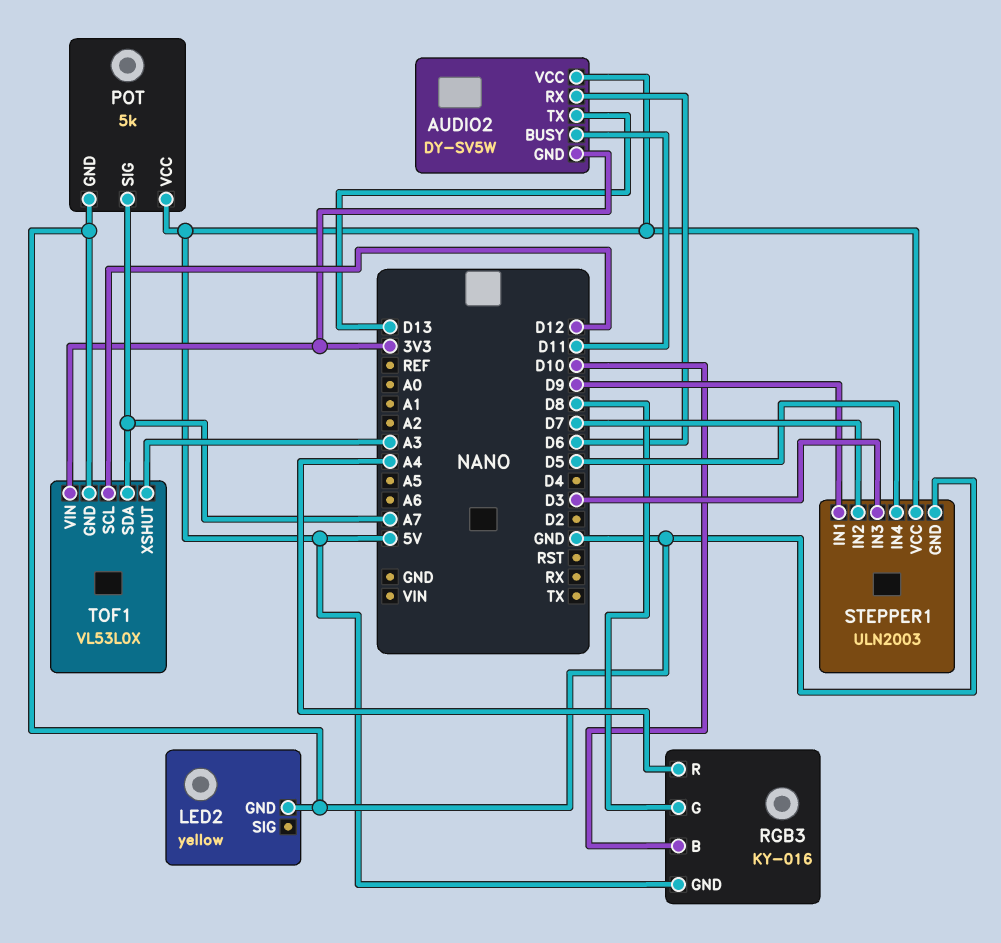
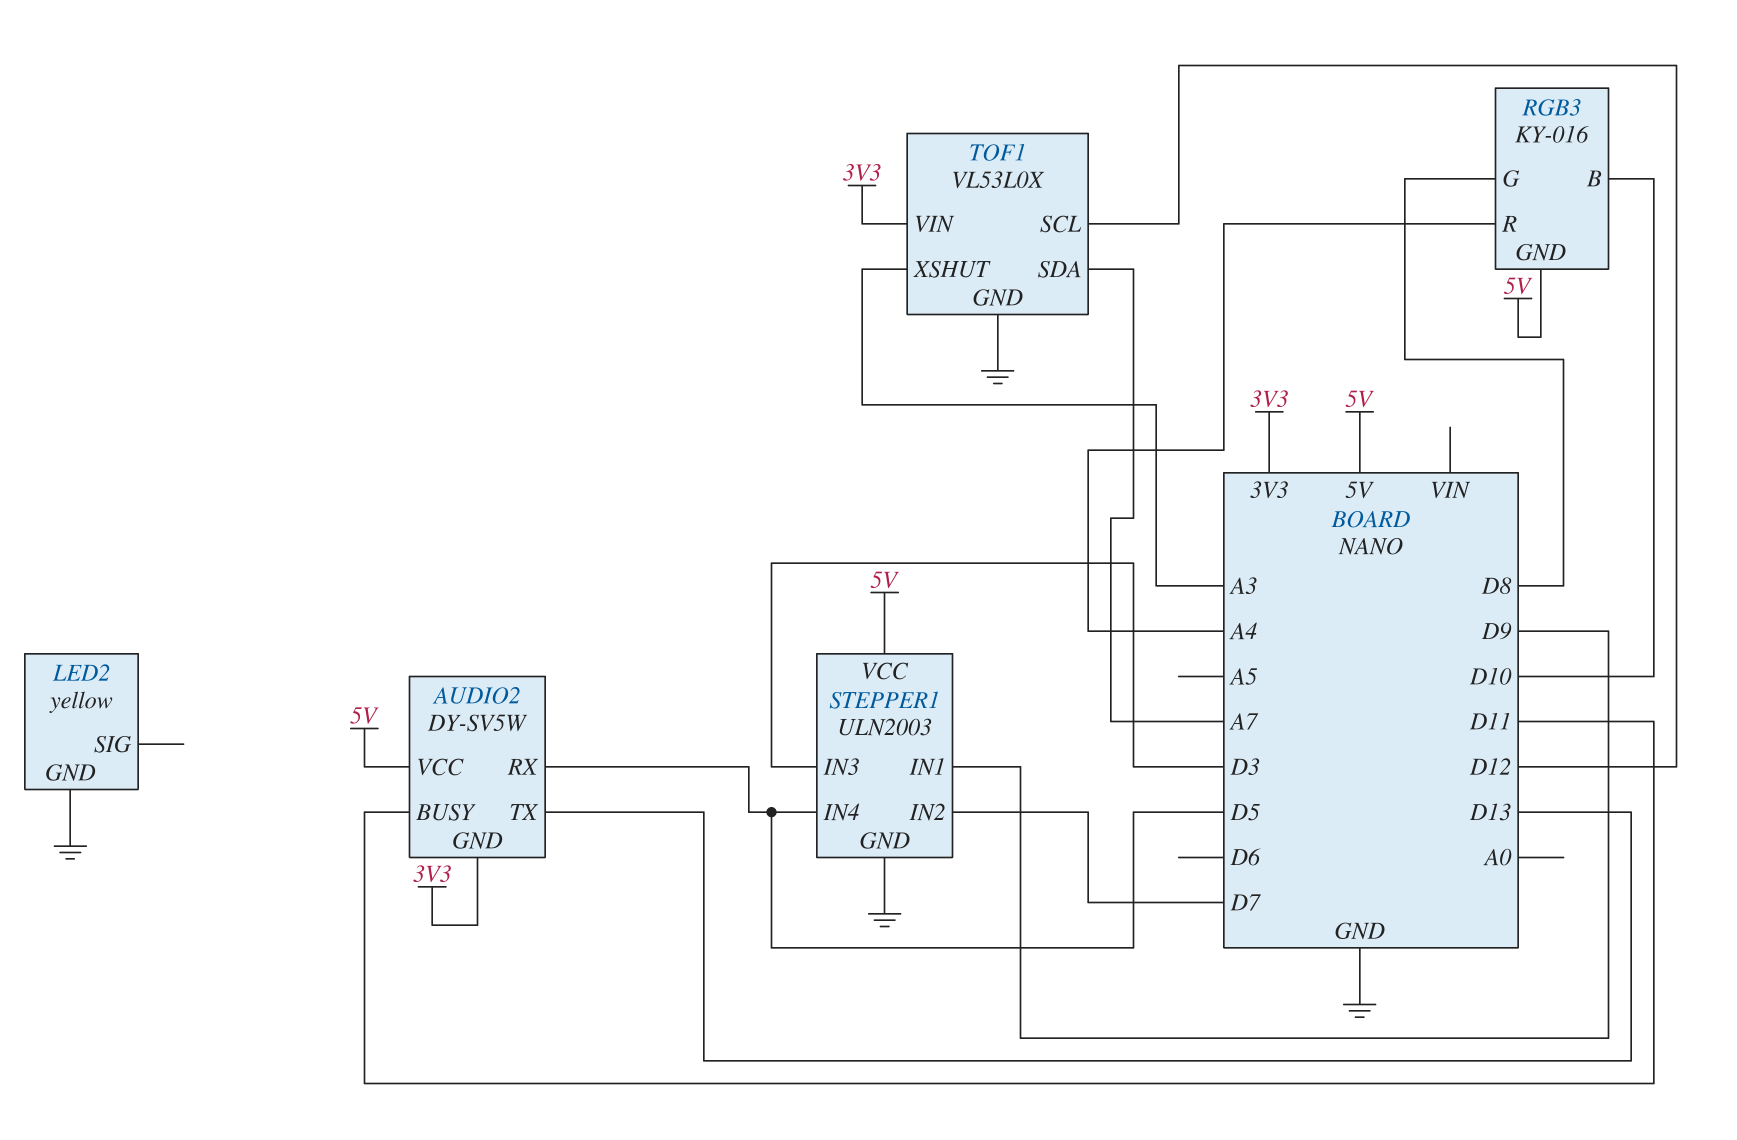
AUDIO2 pin RX: D6 -> D5
POT: 5k -> none
POT pin GND: GND -> none
POT pin SIG: A7 -> none
POT pin VCC: 5V -> none

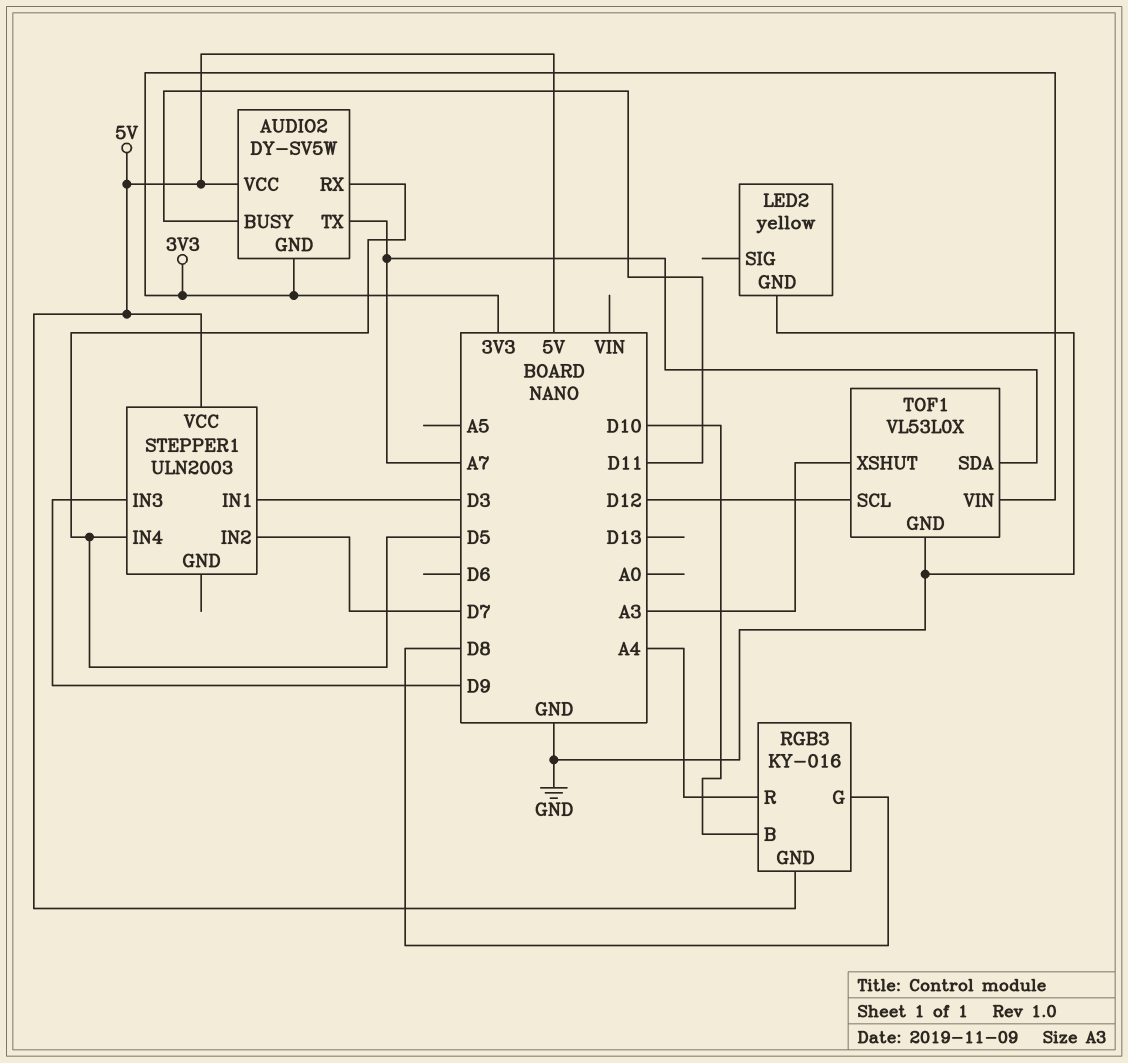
AUDIO2 pin TX: D13 -> A7
STEPPER1 pin GND: GND -> none
STEPPER1 pin IN1: D9 -> D3
STEPPER1 pin IN3: D3 -> D9

